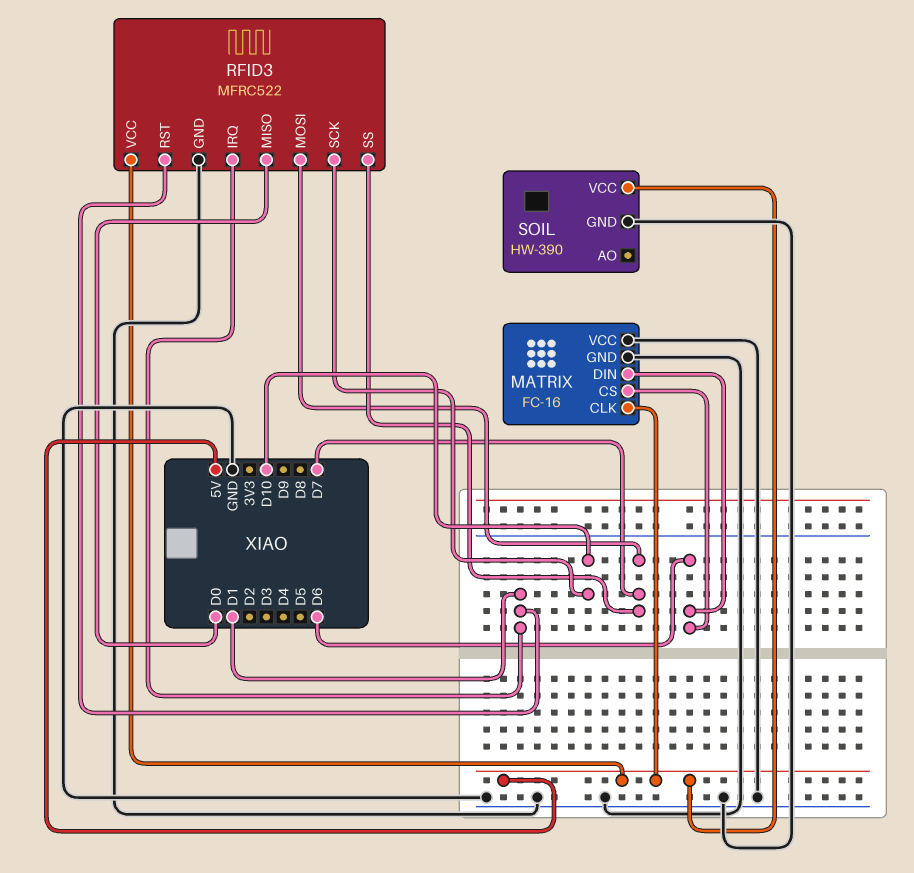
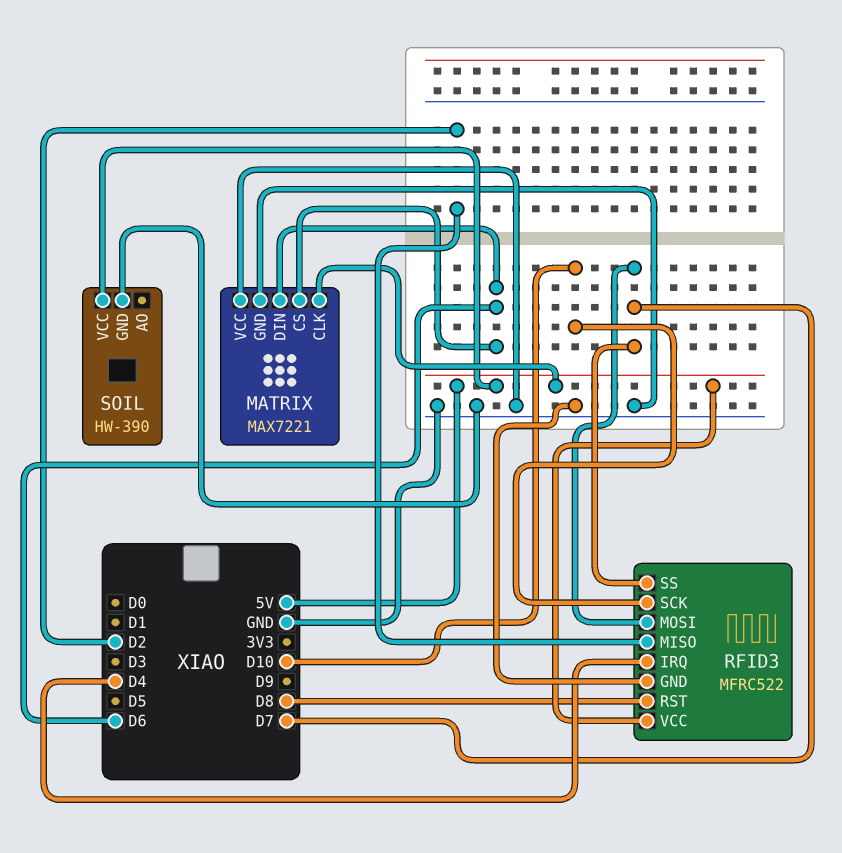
MATRIX: FC-16 -> MAX7221
RFID3 pin IRQ: D1 -> D4
RFID3 pin MISO: D0 -> D2
RFID3 pin RST: D1 -> D8

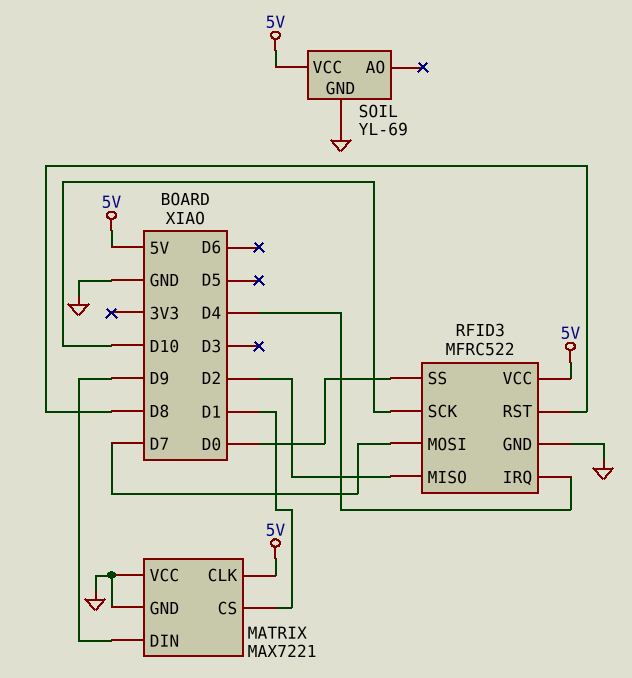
MATRIX pin CS: D6 -> D1
MATRIX pin DIN: D6 -> D9
RFID3 pin SS: D7 -> D0
SOIL: HW-390 -> YL-69

